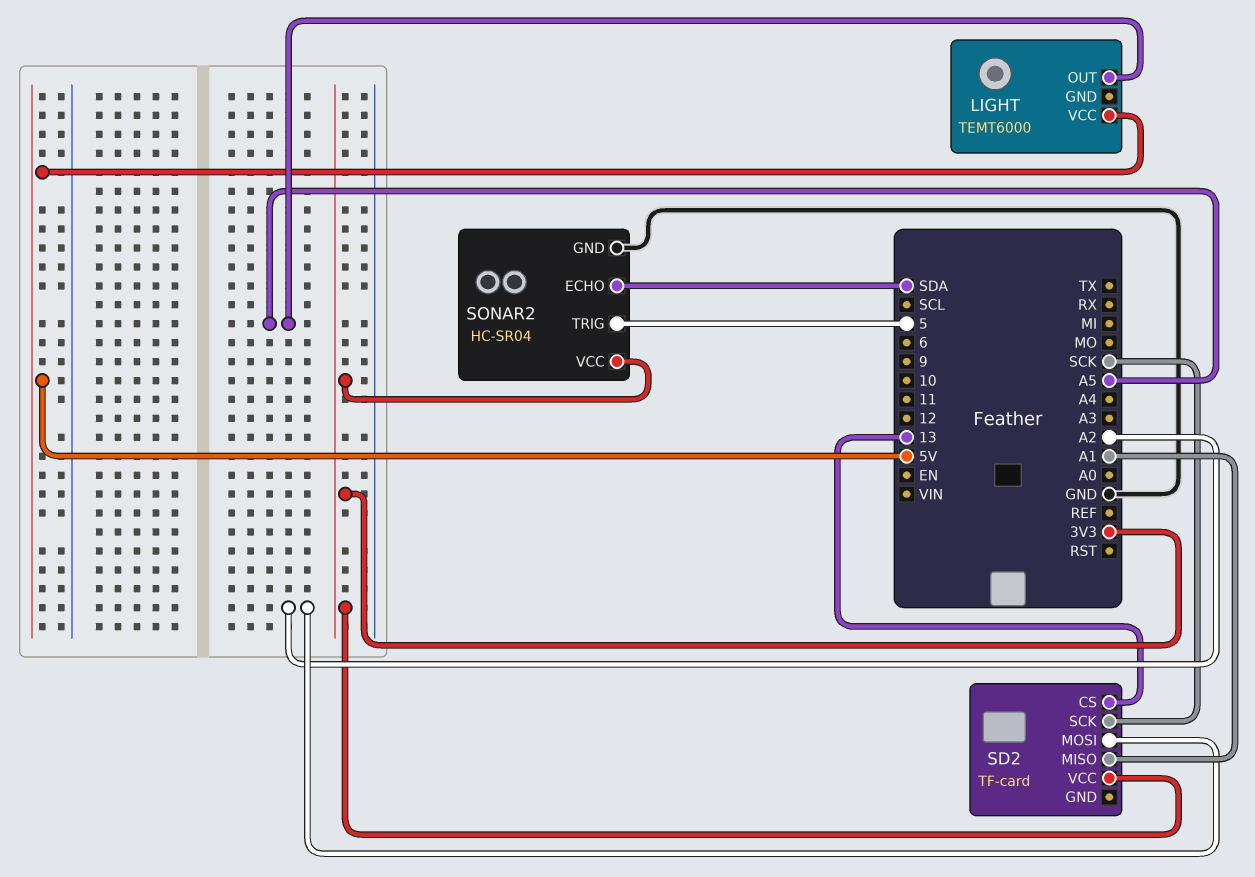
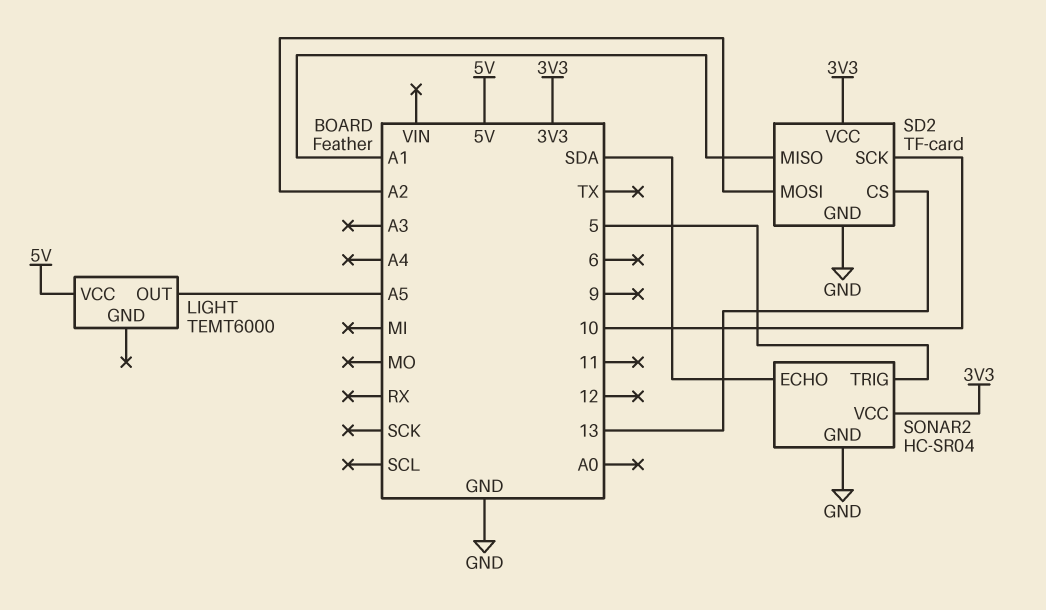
SD2 pin GND: none -> GND
SD2 pin SCK: SCK -> 10

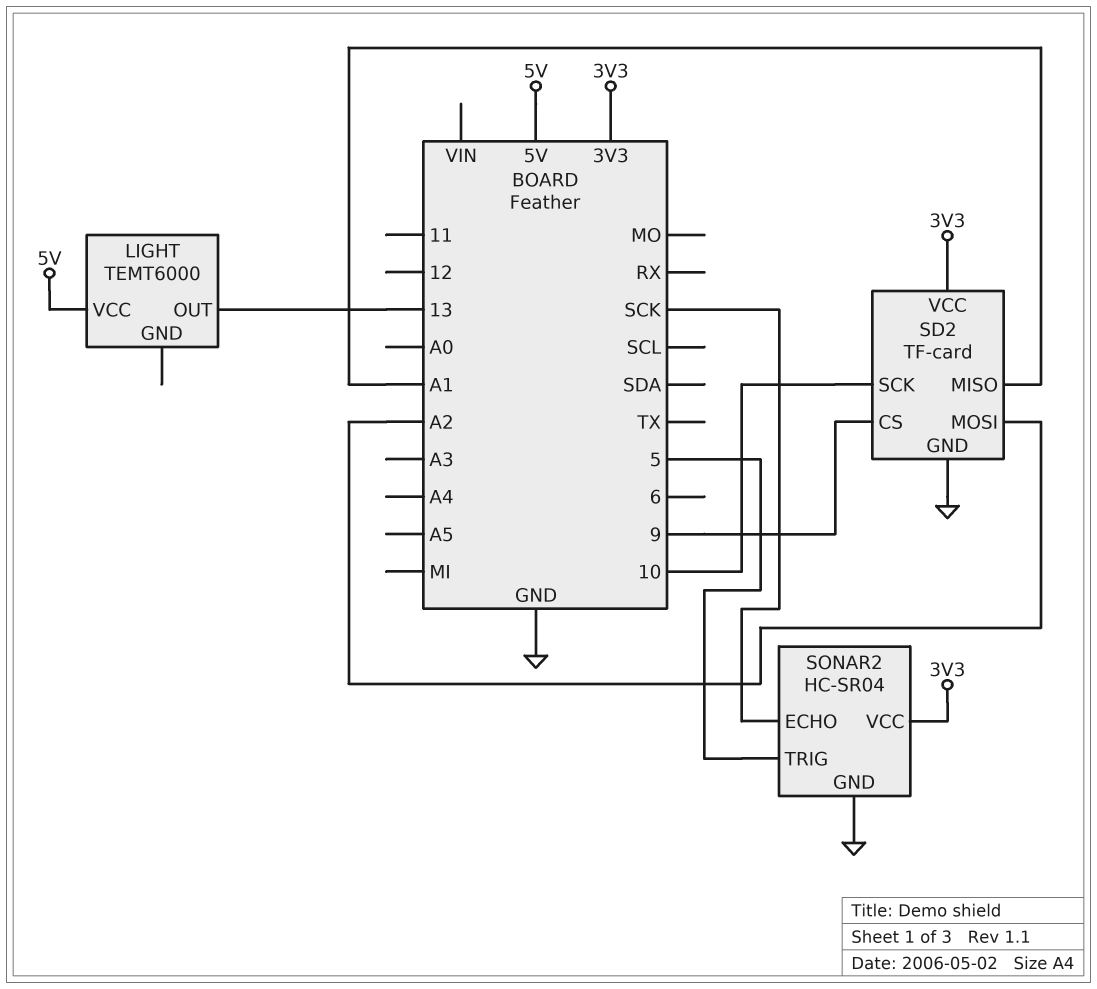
LIGHT pin OUT: A5 -> 13
SD2 pin CS: 13 -> 9
SONAR2 pin ECHO: SDA -> SCK

